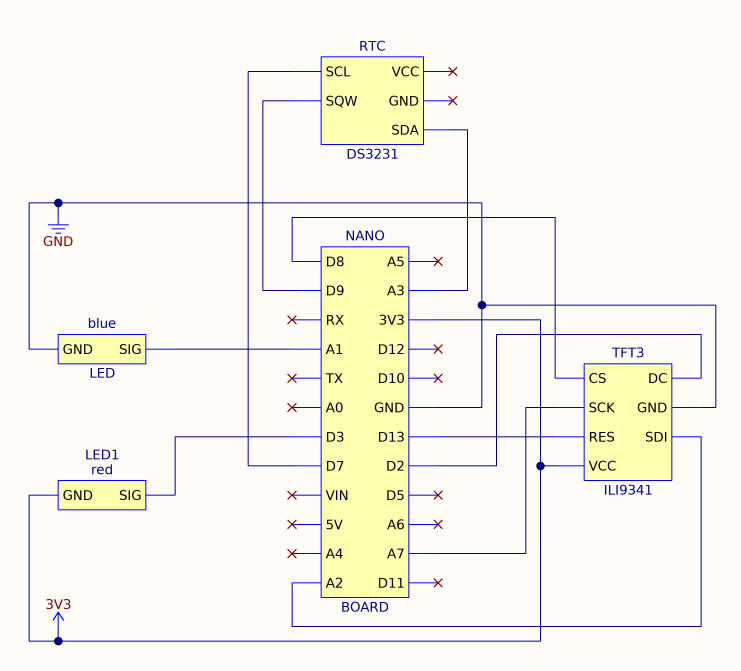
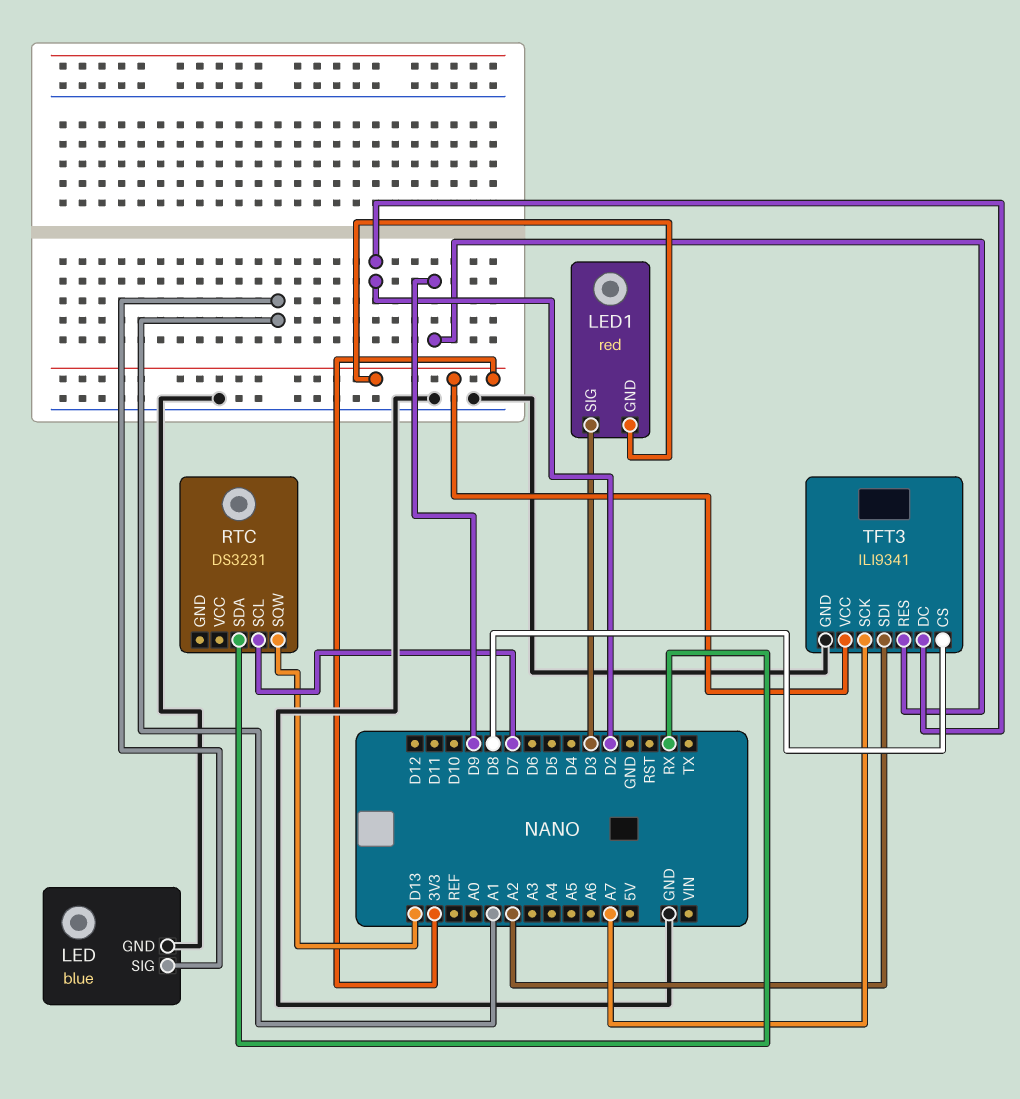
RTC pin SDA: A3 -> RX
RTC pin SQW: D9 -> D13
TFT3 pin RES: D13 -> D9

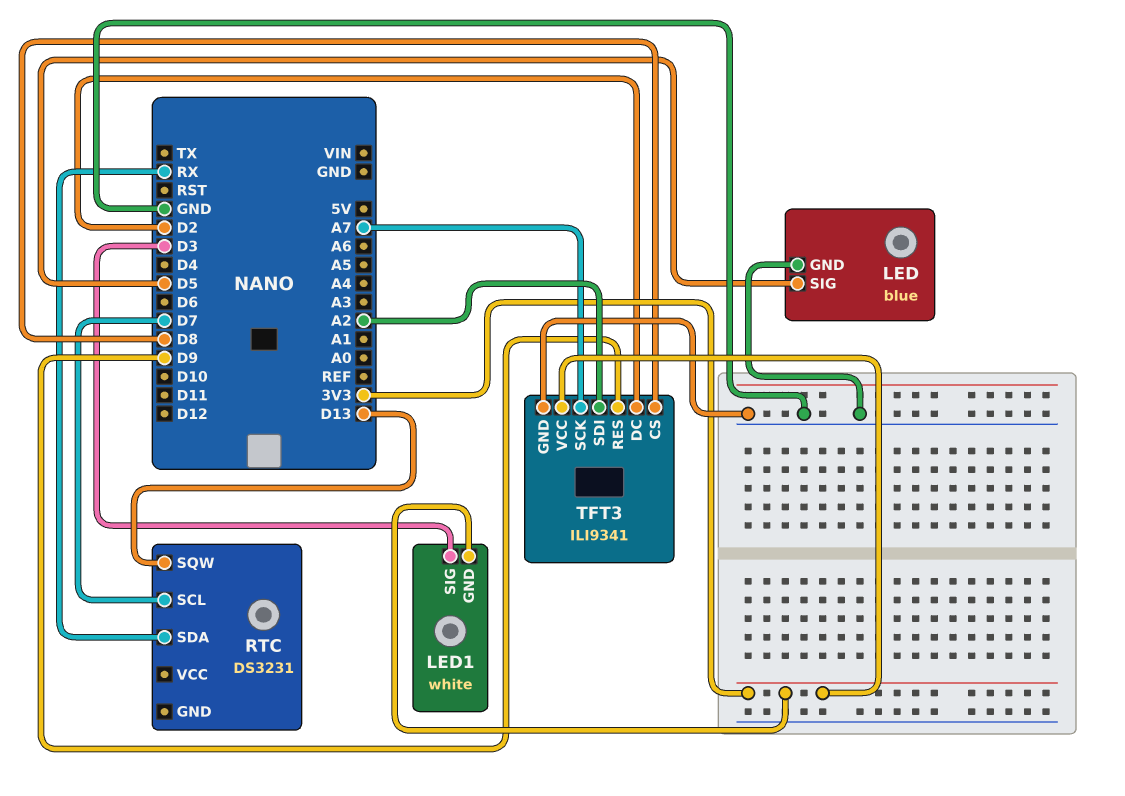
LED pin SIG: A1 -> D5
LED1: red -> white

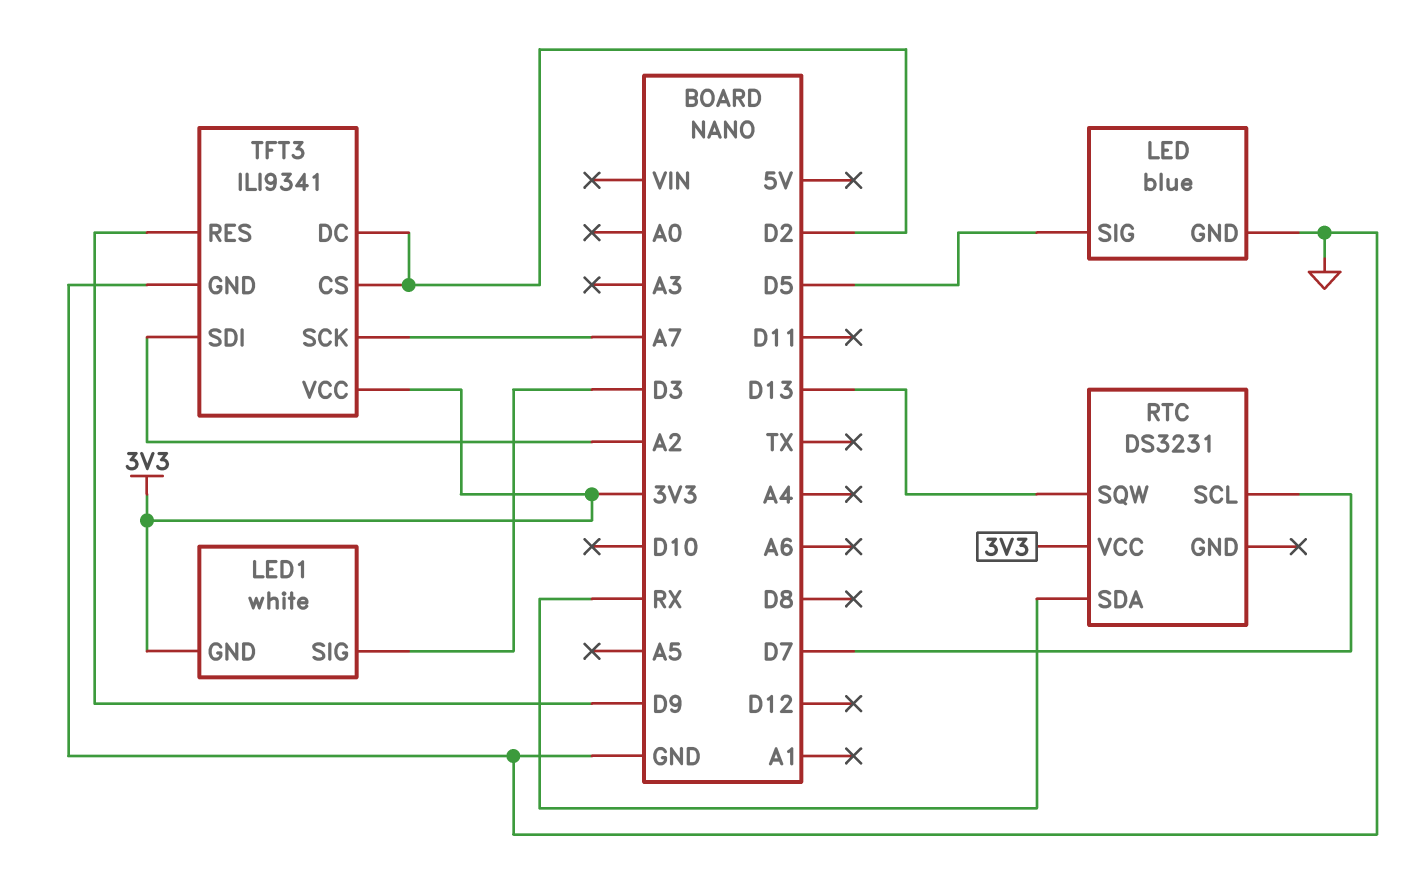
RTC pin VCC: none -> 3V3
TFT3 pin CS: D8 -> D2

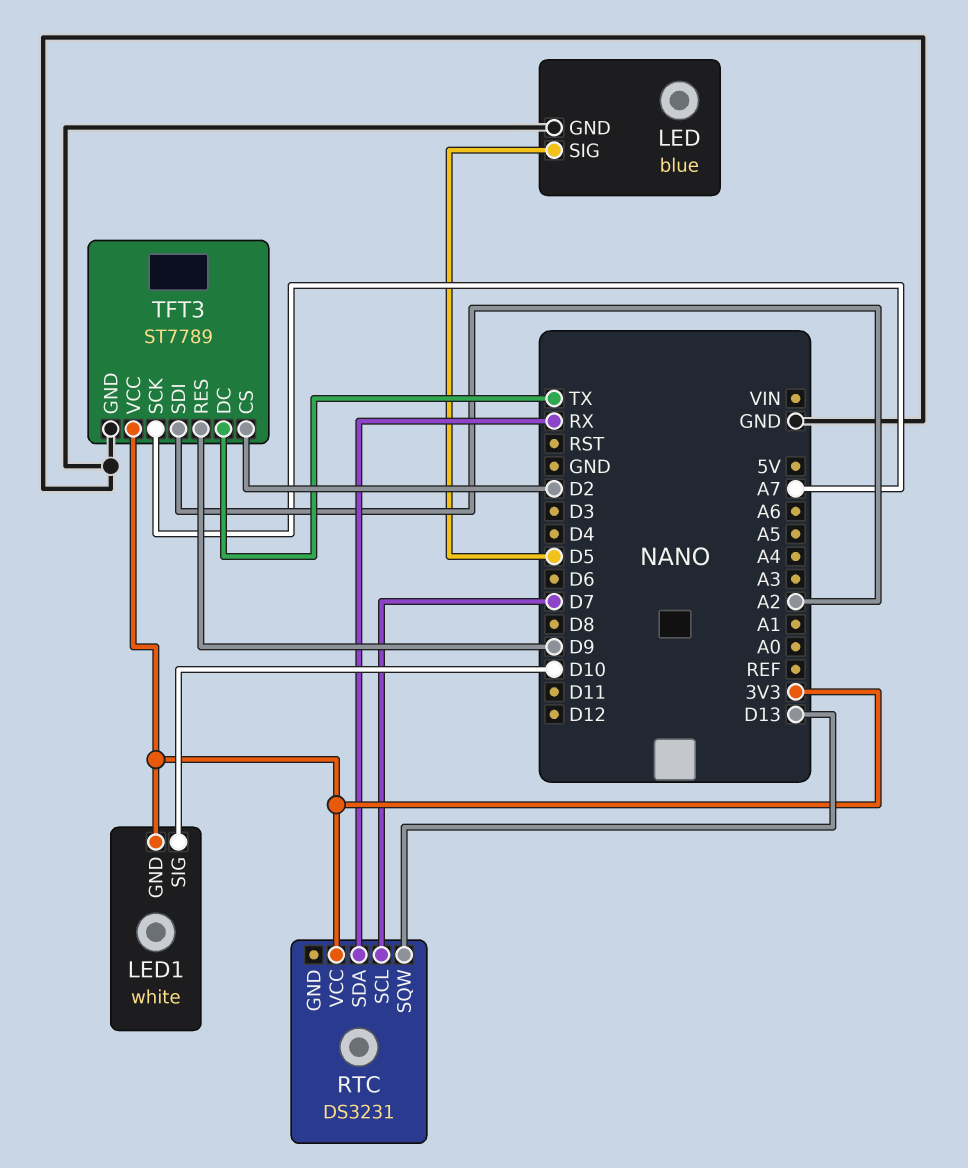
LED1 pin SIG: D3 -> D10
TFT3: ILI9341 -> ST7789
TFT3 pin DC: D2 -> TX

